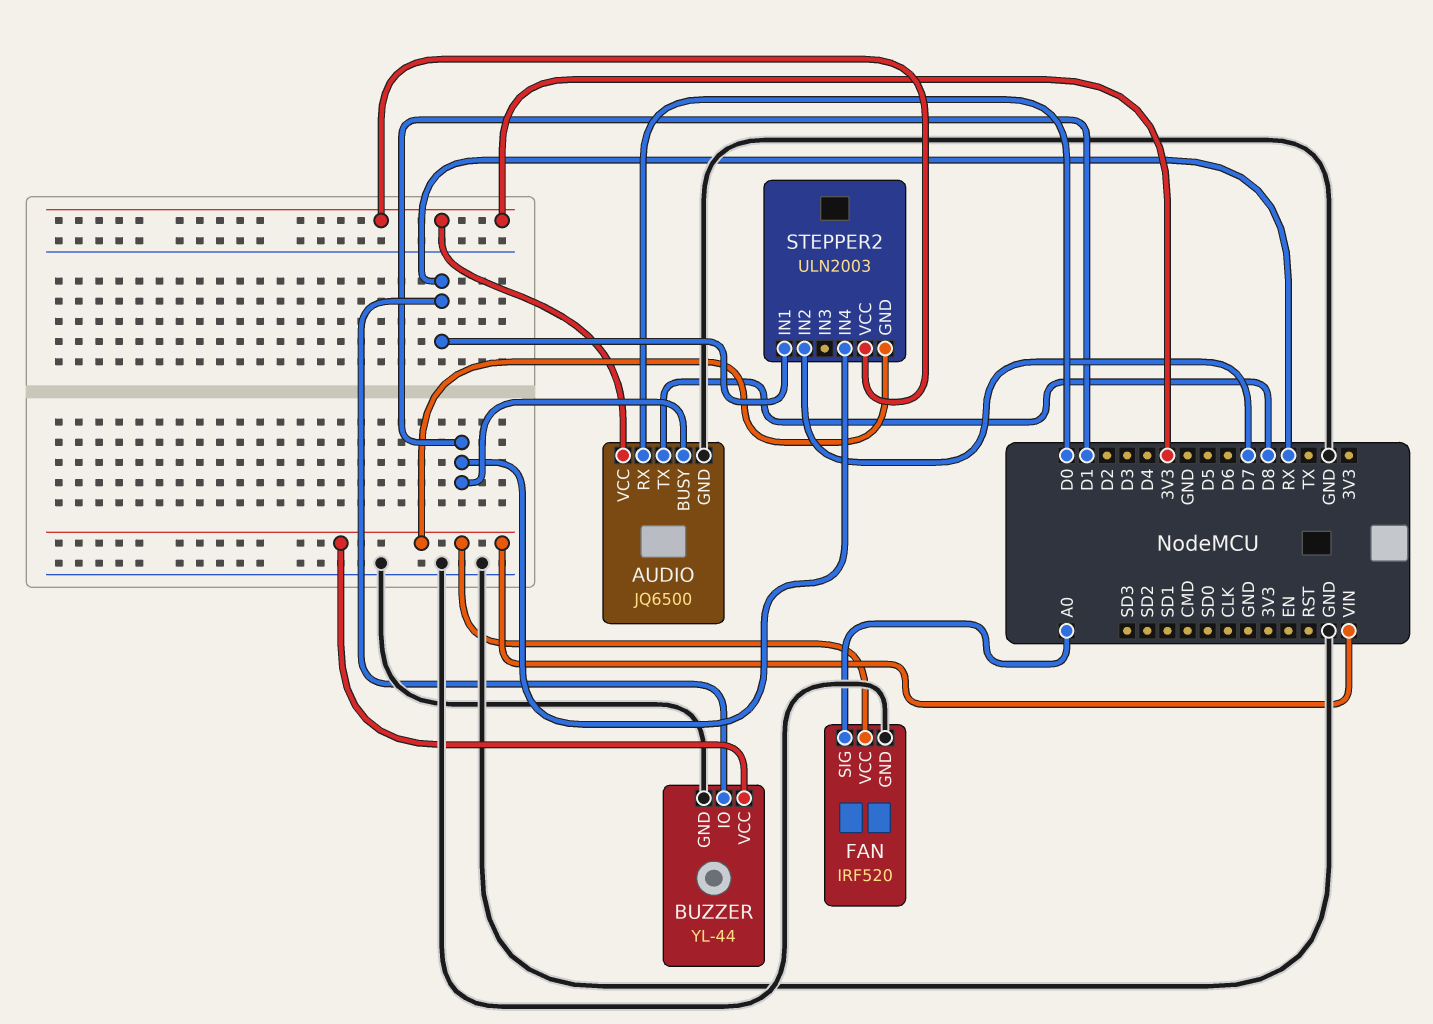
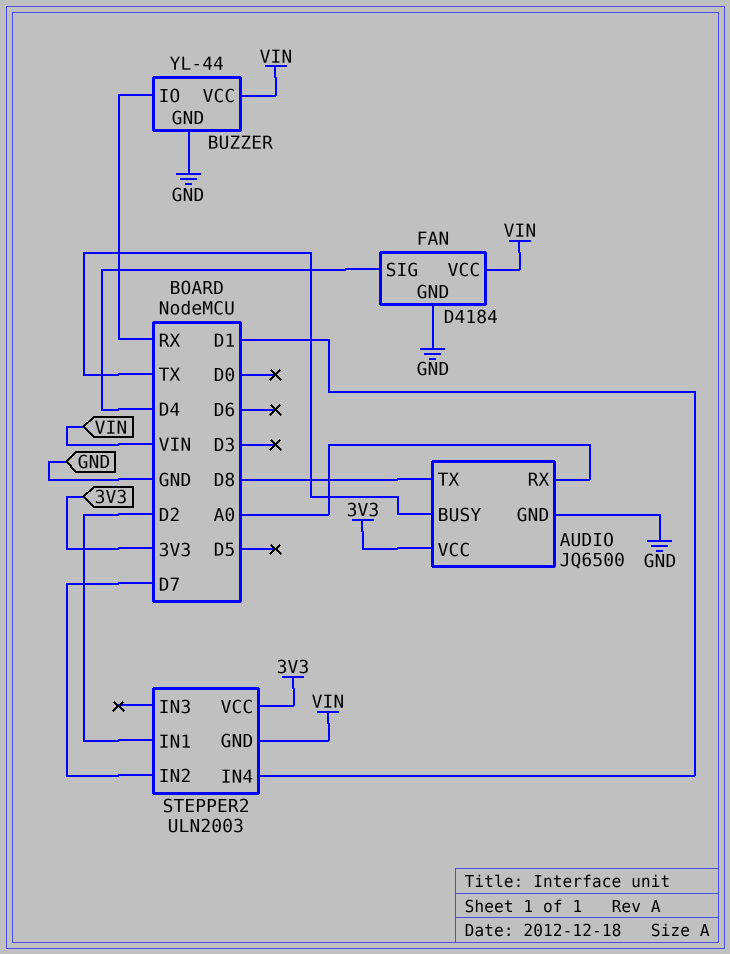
AUDIO pin BUSY: D1 -> TX
AUDIO pin RX: D0 -> A0
FAN: IRF520 -> D4184
FAN pin SIG: A0 -> D4
STEPPER2 pin IN1: RX -> D2

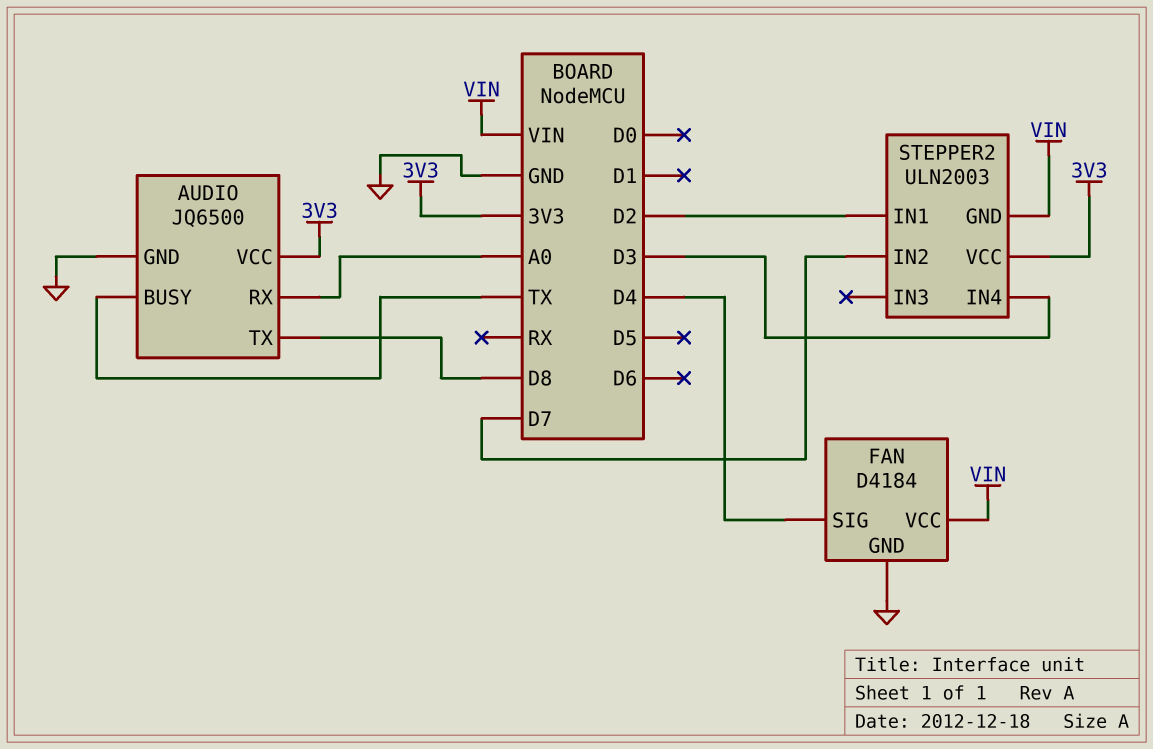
BUZZER: YL-44 -> none
BUZZER pin GND: GND -> none
BUZZER pin IO: RX -> none
BUZZER pin VCC: VIN -> none
STEPPER2 pin IN4: D1 -> D3

